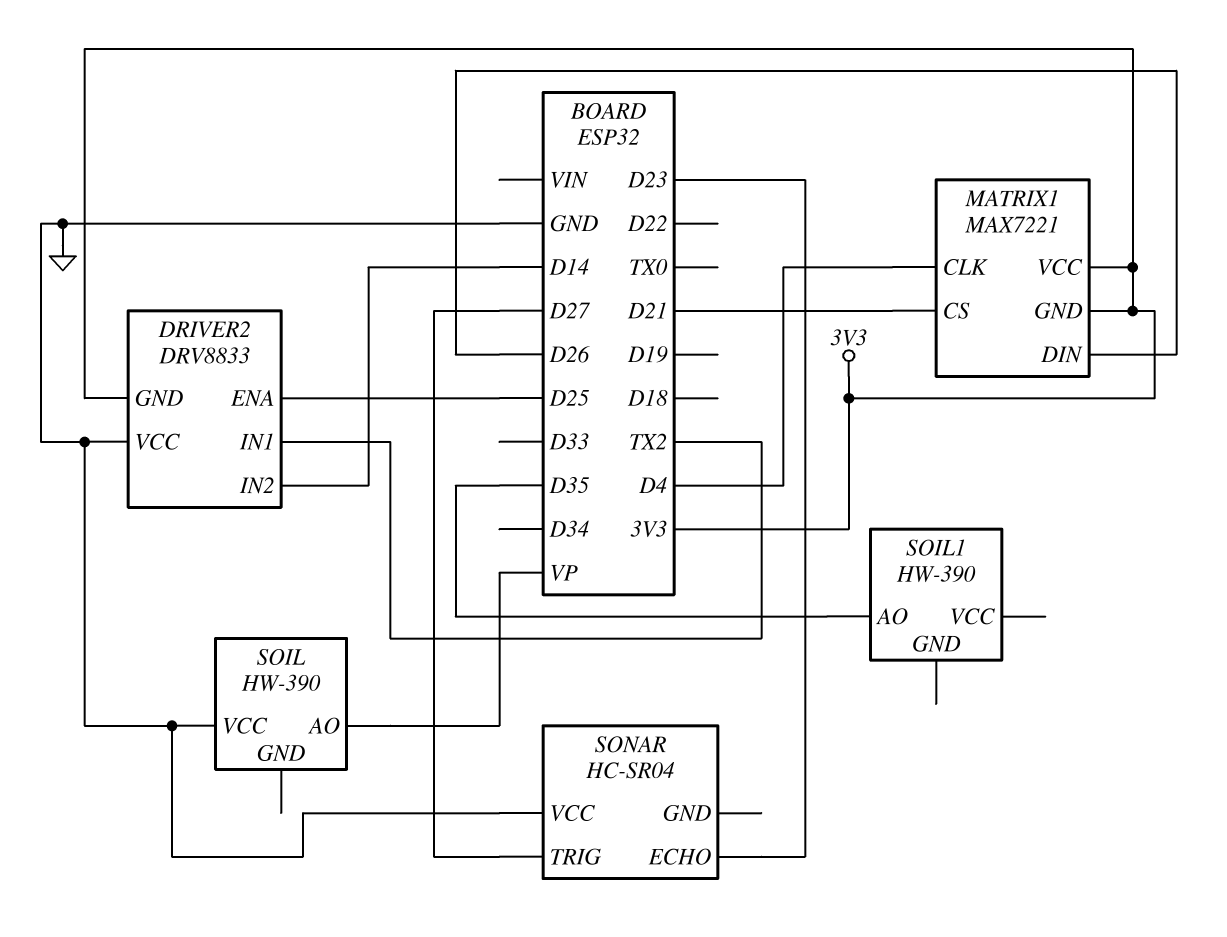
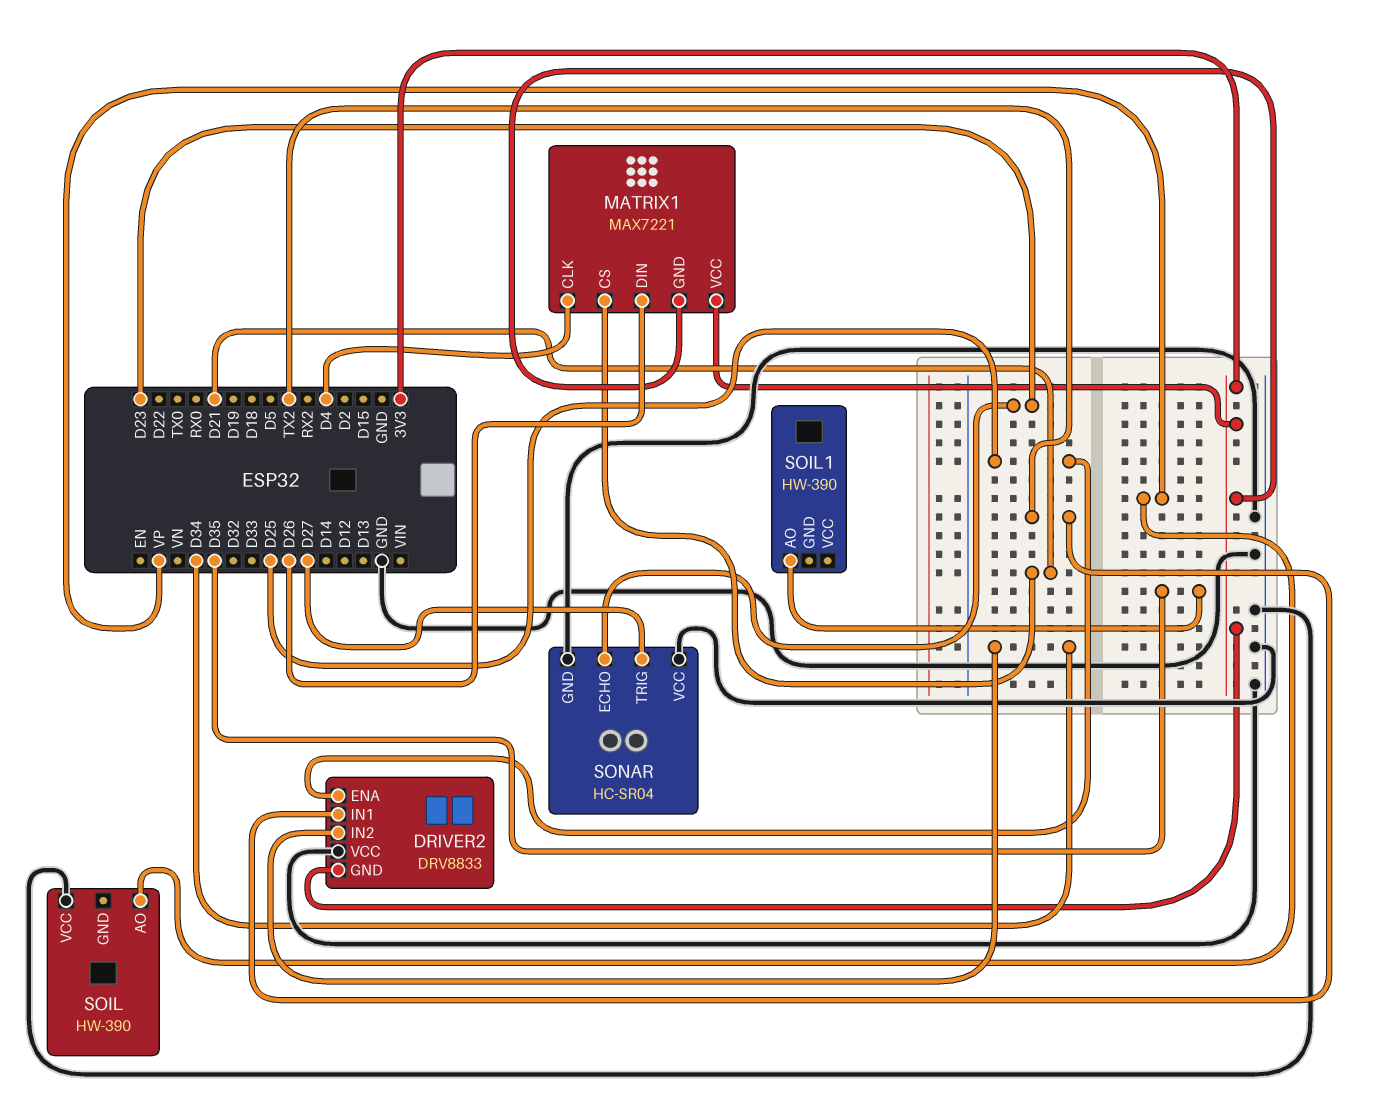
DRIVER2 pin IN2: D14 -> D34
SONAR pin GND: none -> GND

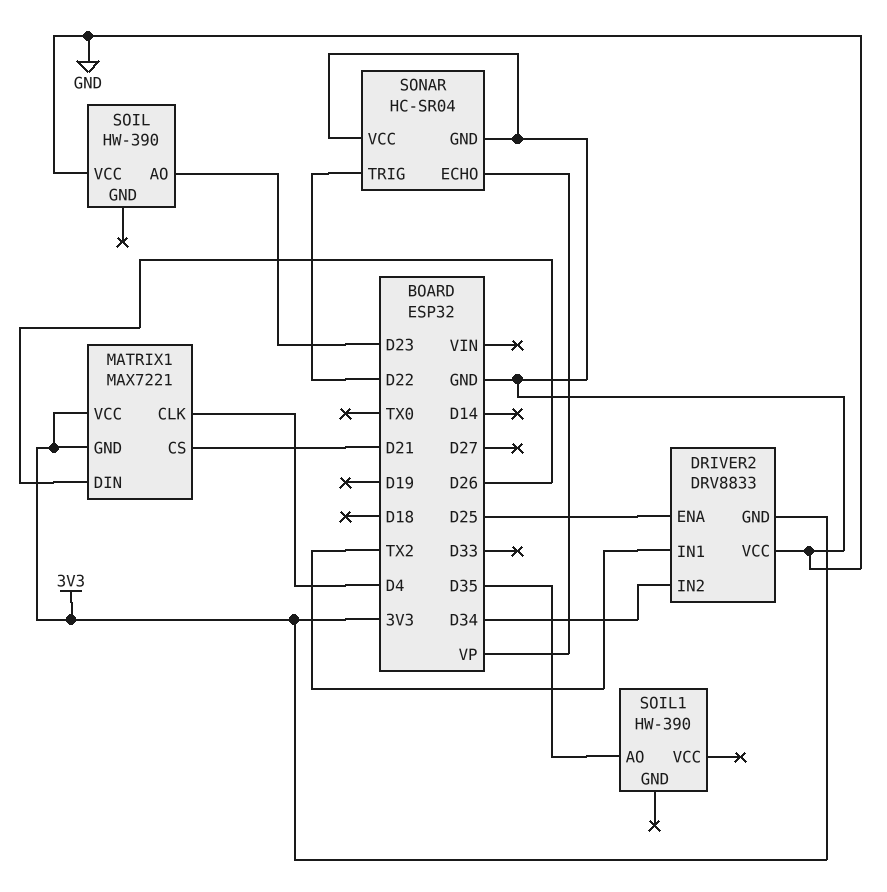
SOIL pin AO: VP -> D23
SONAR pin ECHO: D23 -> VP
SONAR pin TRIG: D27 -> D22

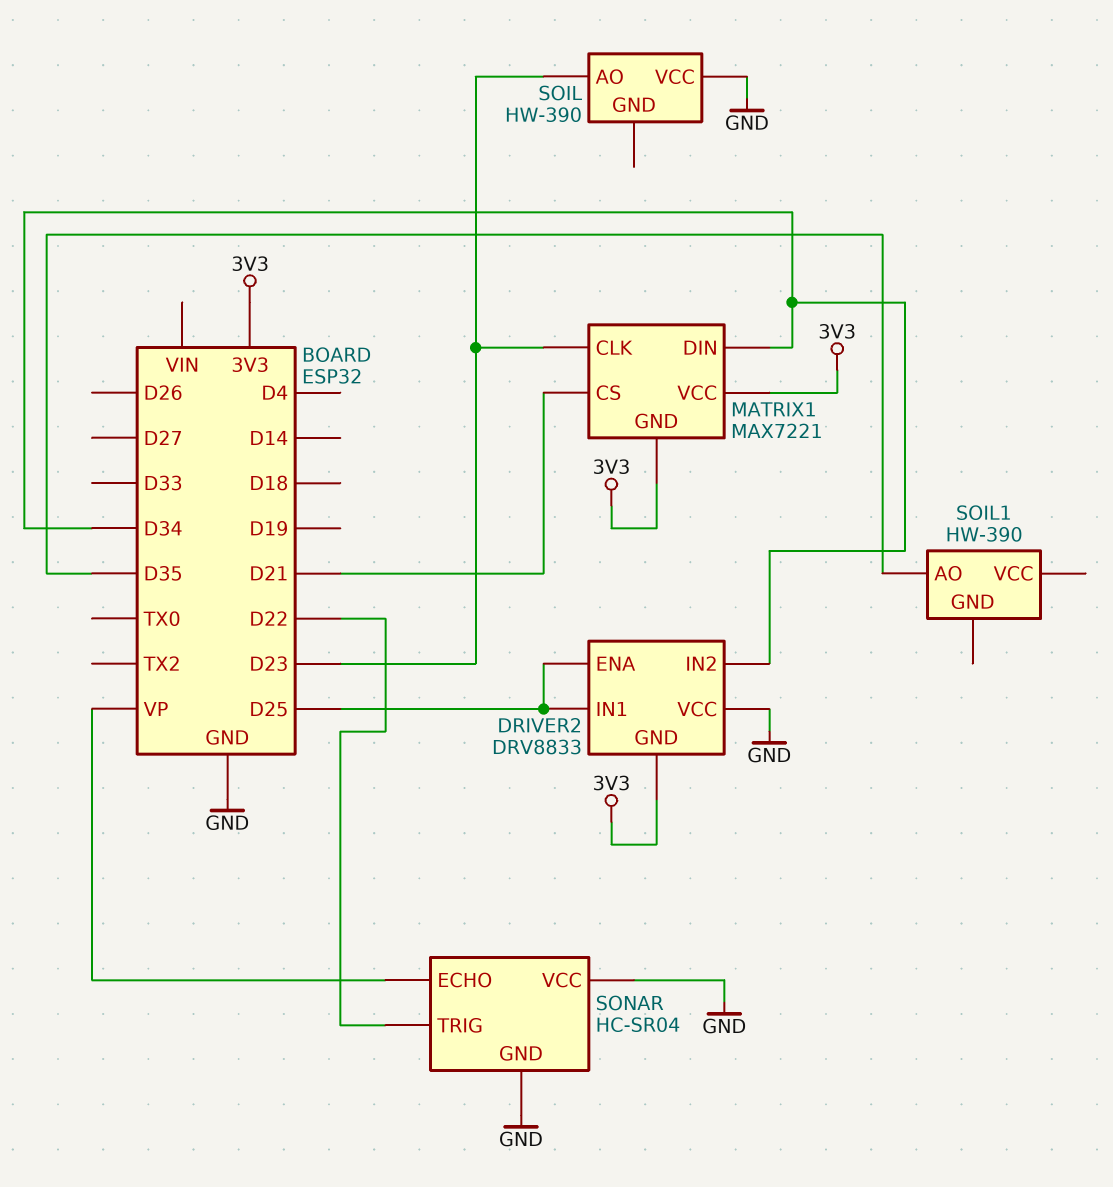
DRIVER2 pin IN1: TX2 -> D25
MATRIX1 pin CLK: D4 -> D23
MATRIX1 pin DIN: D26 -> D34

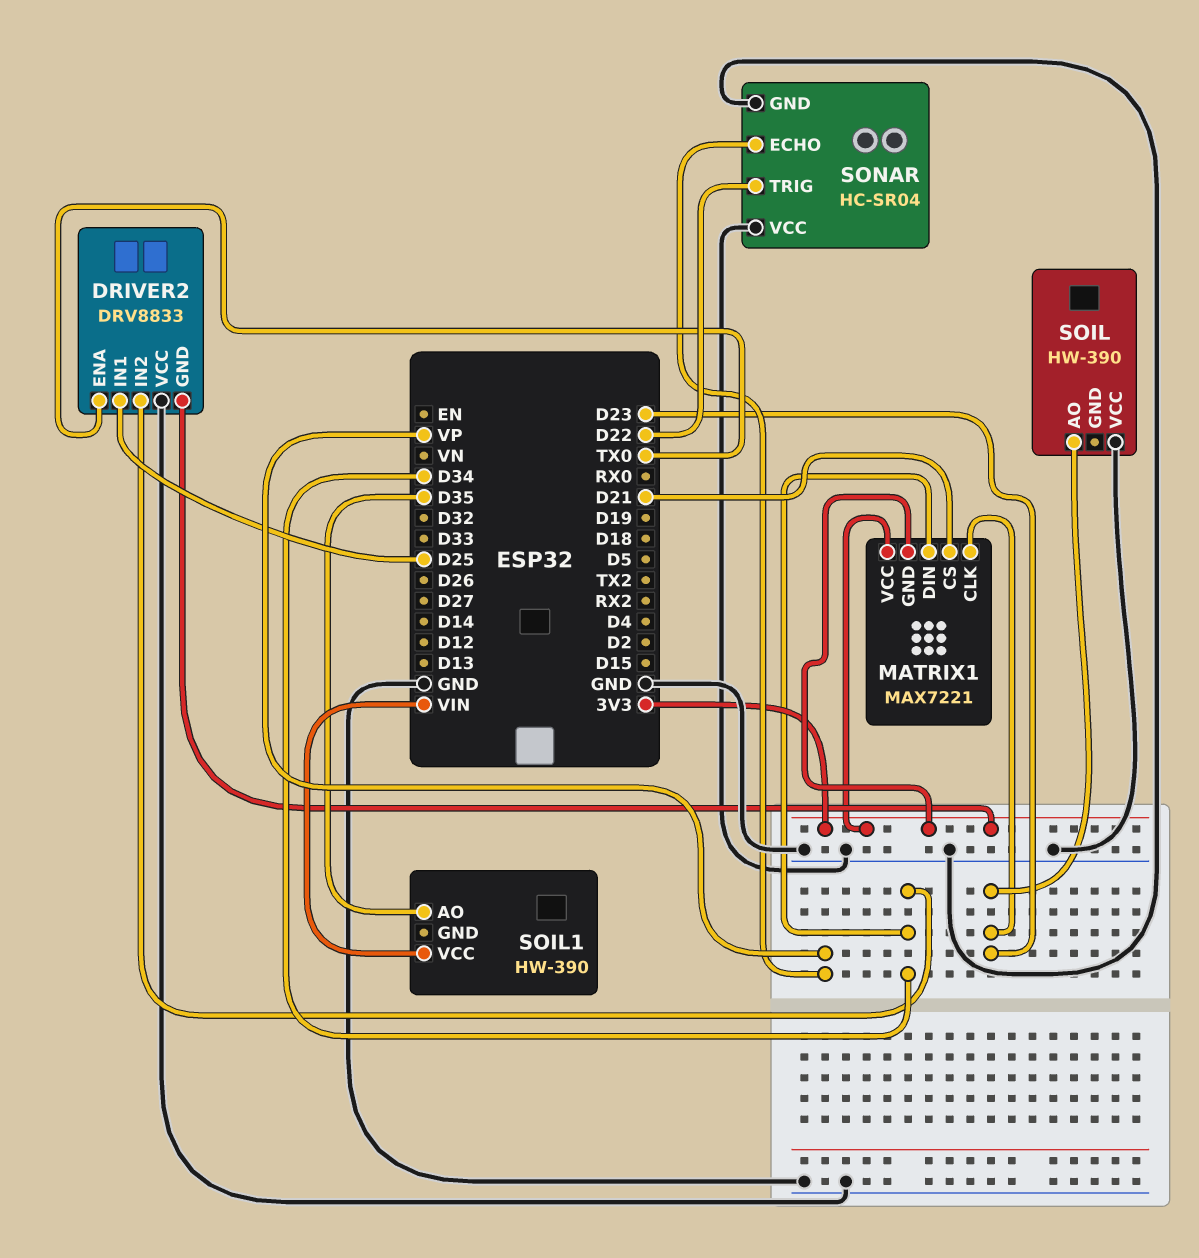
DRIVER2 pin ENA: D25 -> TX0
SOIL1 pin VCC: none -> VIN

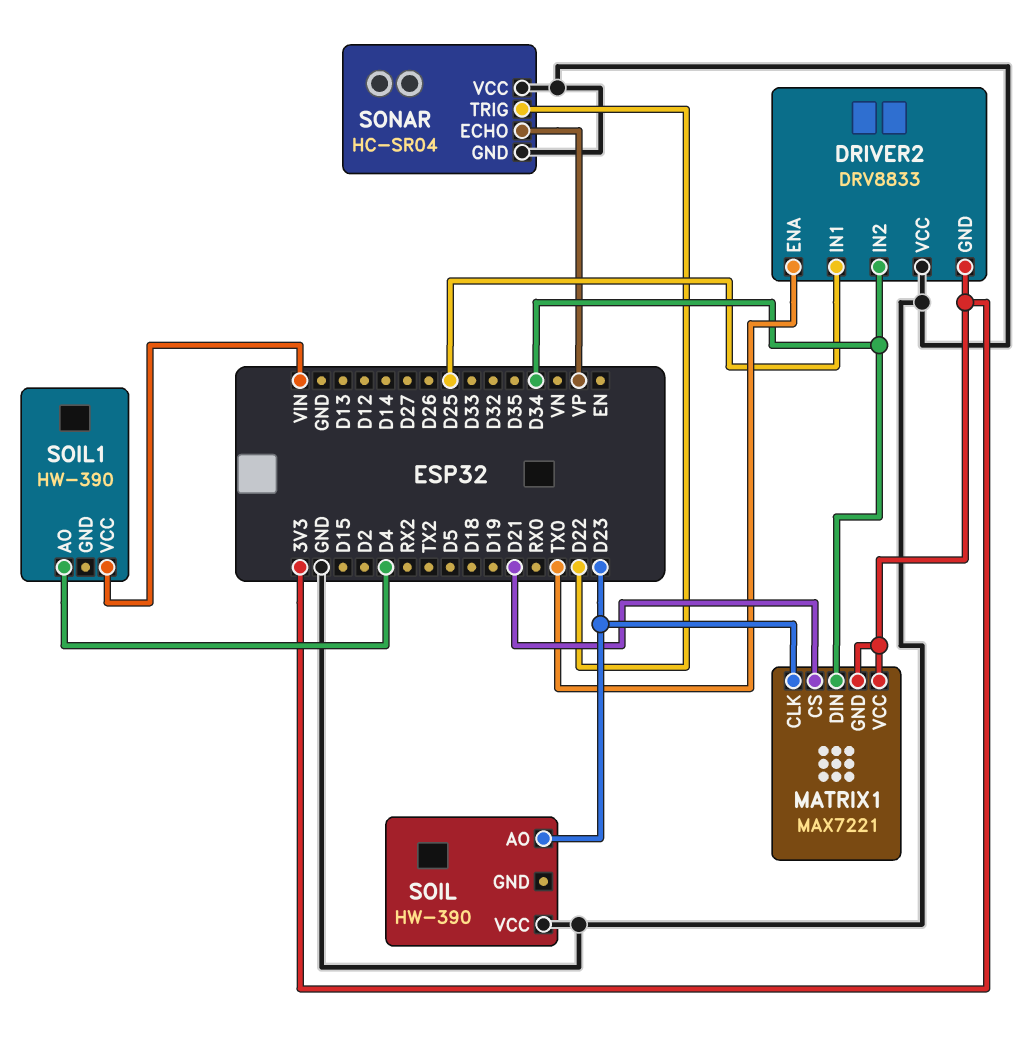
SOIL1 pin AO: D35 -> D4

